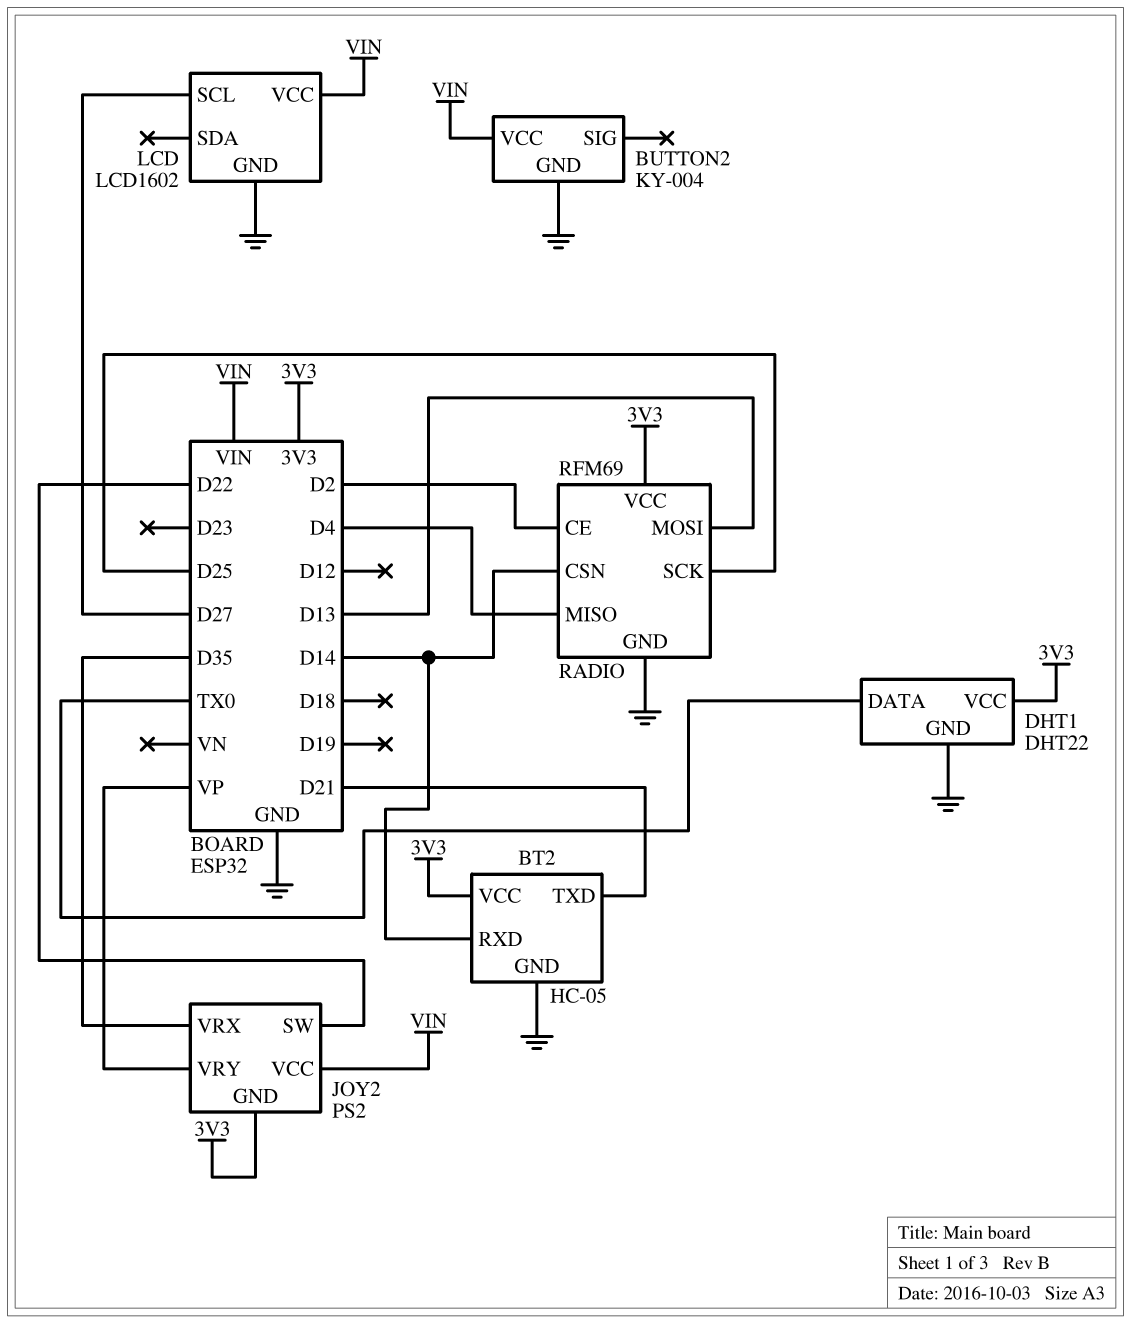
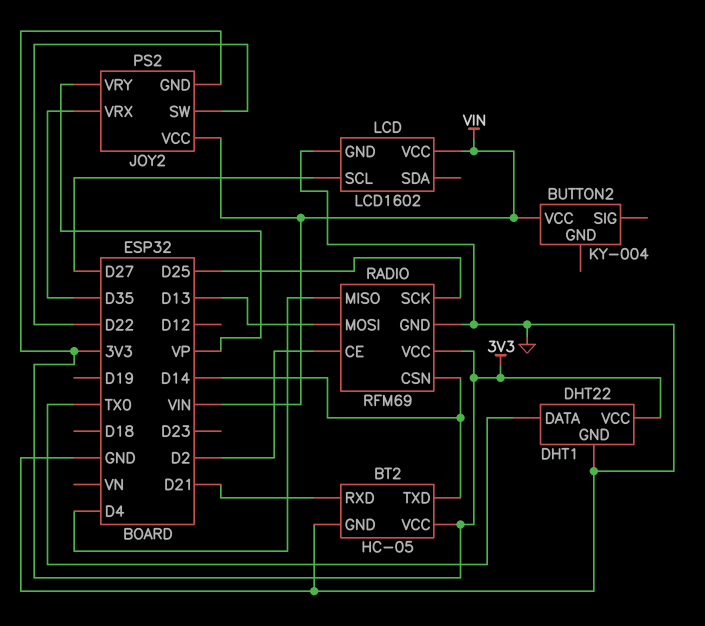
BT2 pin RXD: D14 -> D21
BT2 pin TXD: D21 -> D14
BUTTON2 pin GND: GND -> none

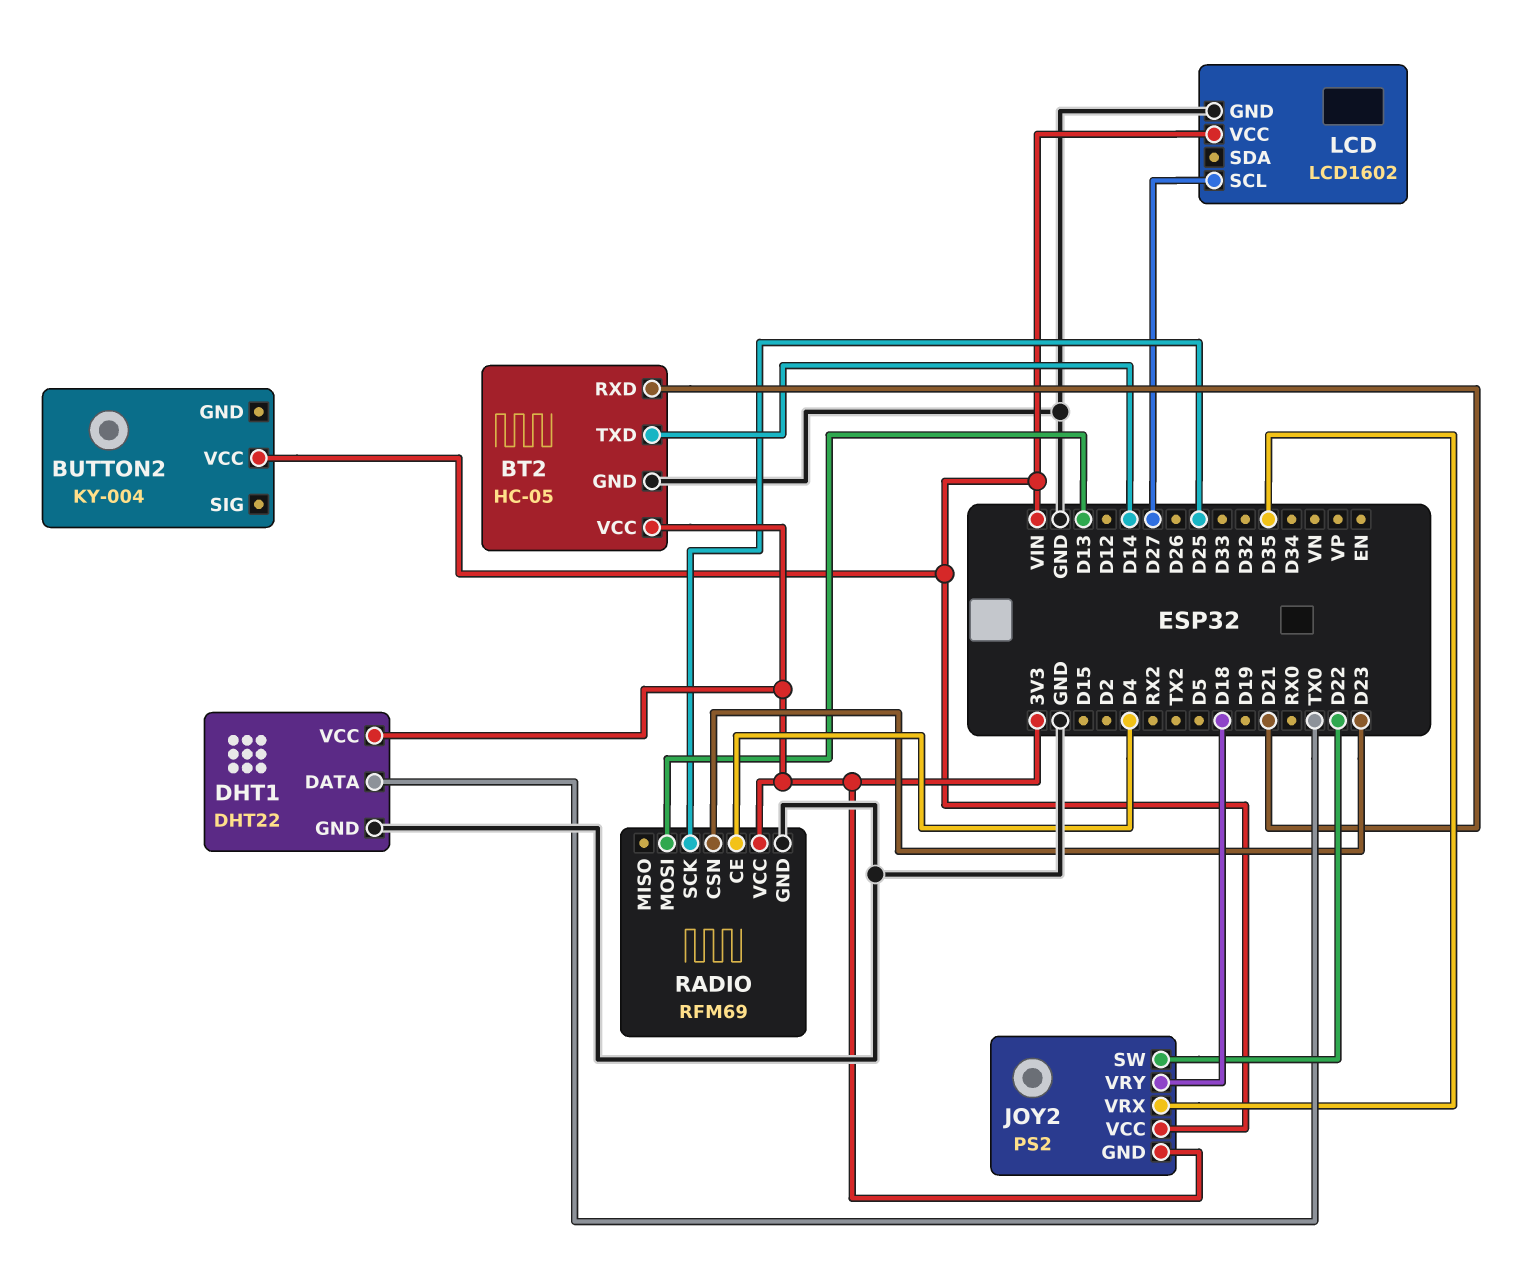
JOY2 pin VRY: VP -> D18
RADIO pin CE: D2 -> D4
RADIO pin CSN: D14 -> D23
RADIO pin MISO: D4 -> none

